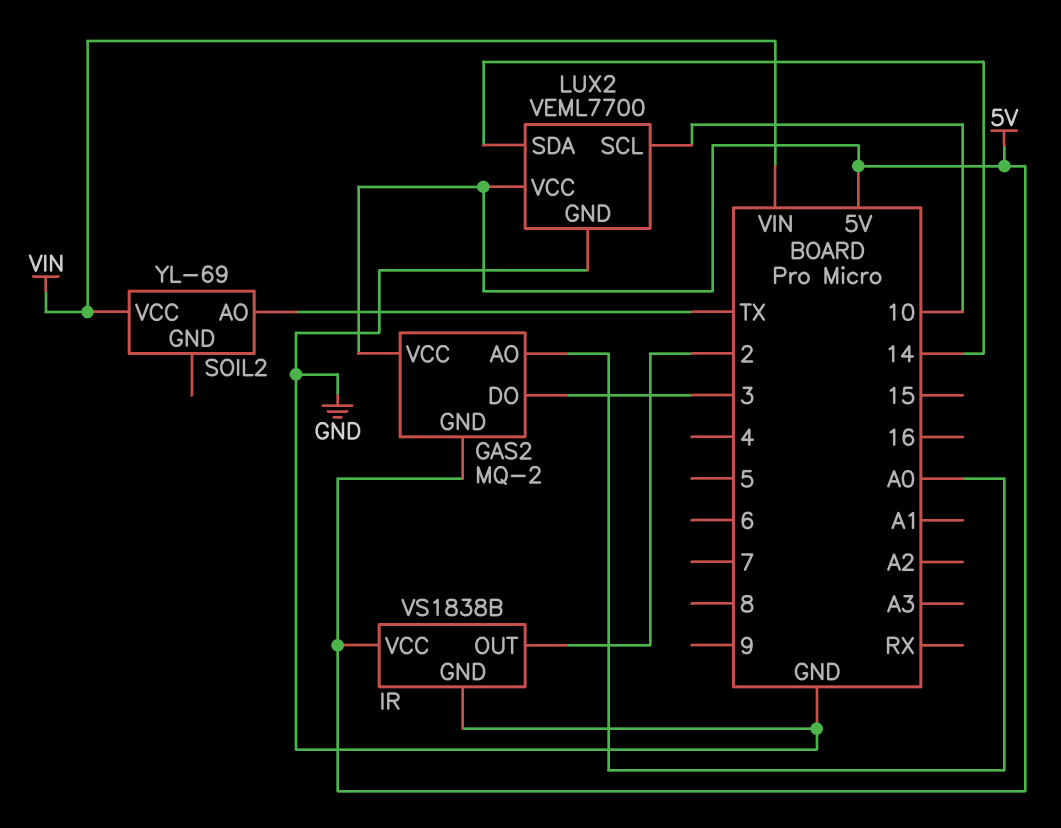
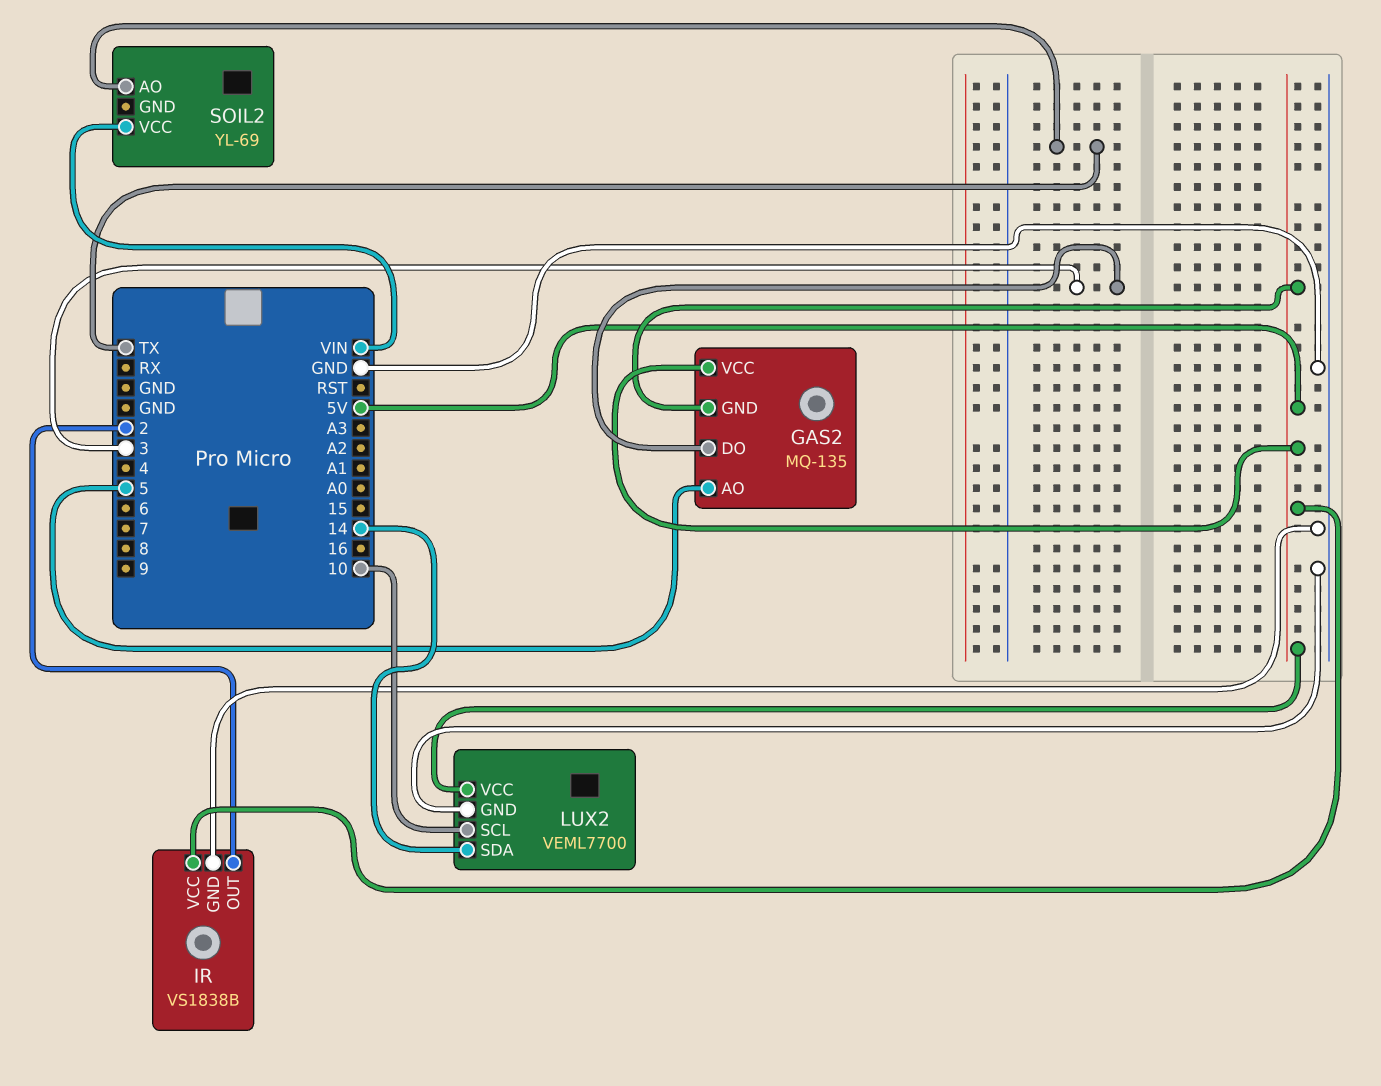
GAS2: MQ-2 -> MQ-135
GAS2 pin AO: A0 -> 5

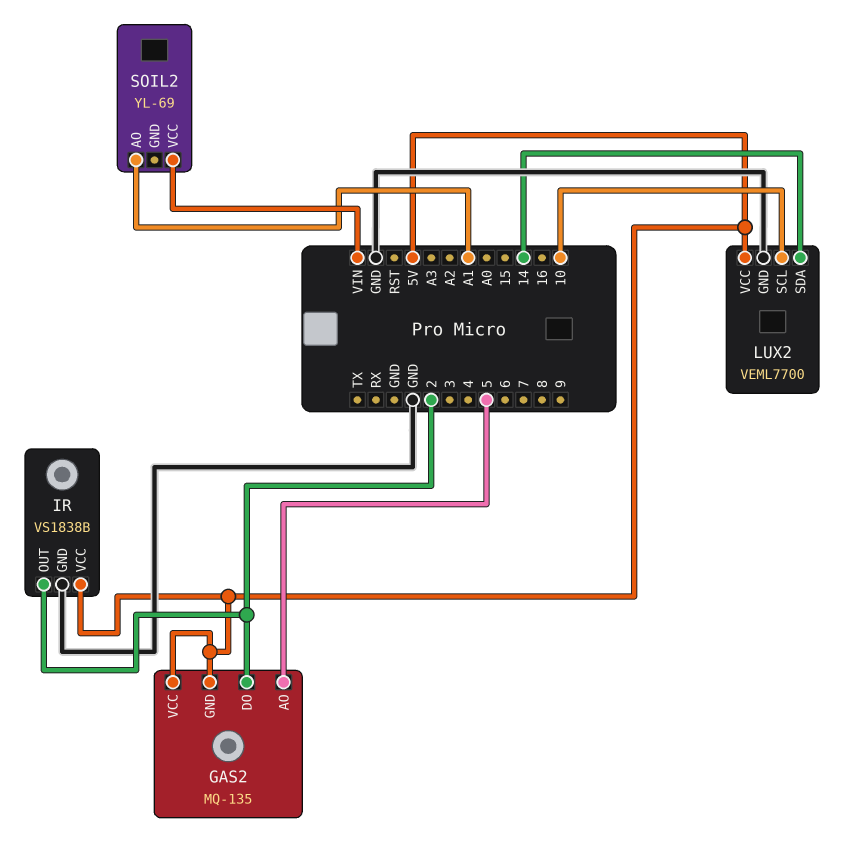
GAS2 pin DO: 3 -> 2
SOIL2 pin AO: TX -> A1

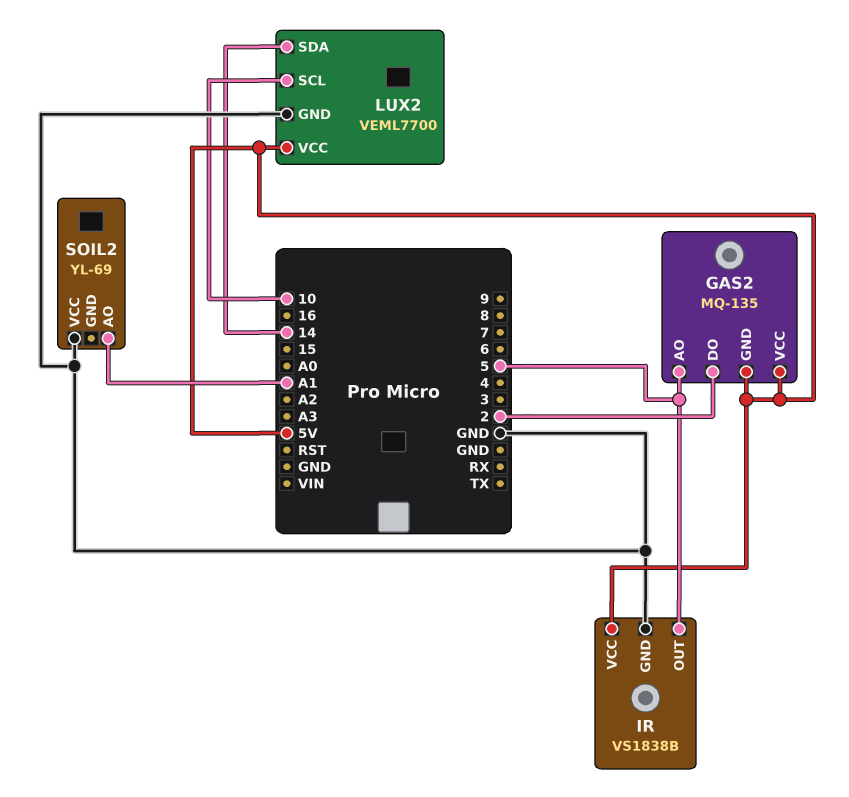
IR pin OUT: 2 -> 5
SOIL2 pin VCC: VIN -> GND

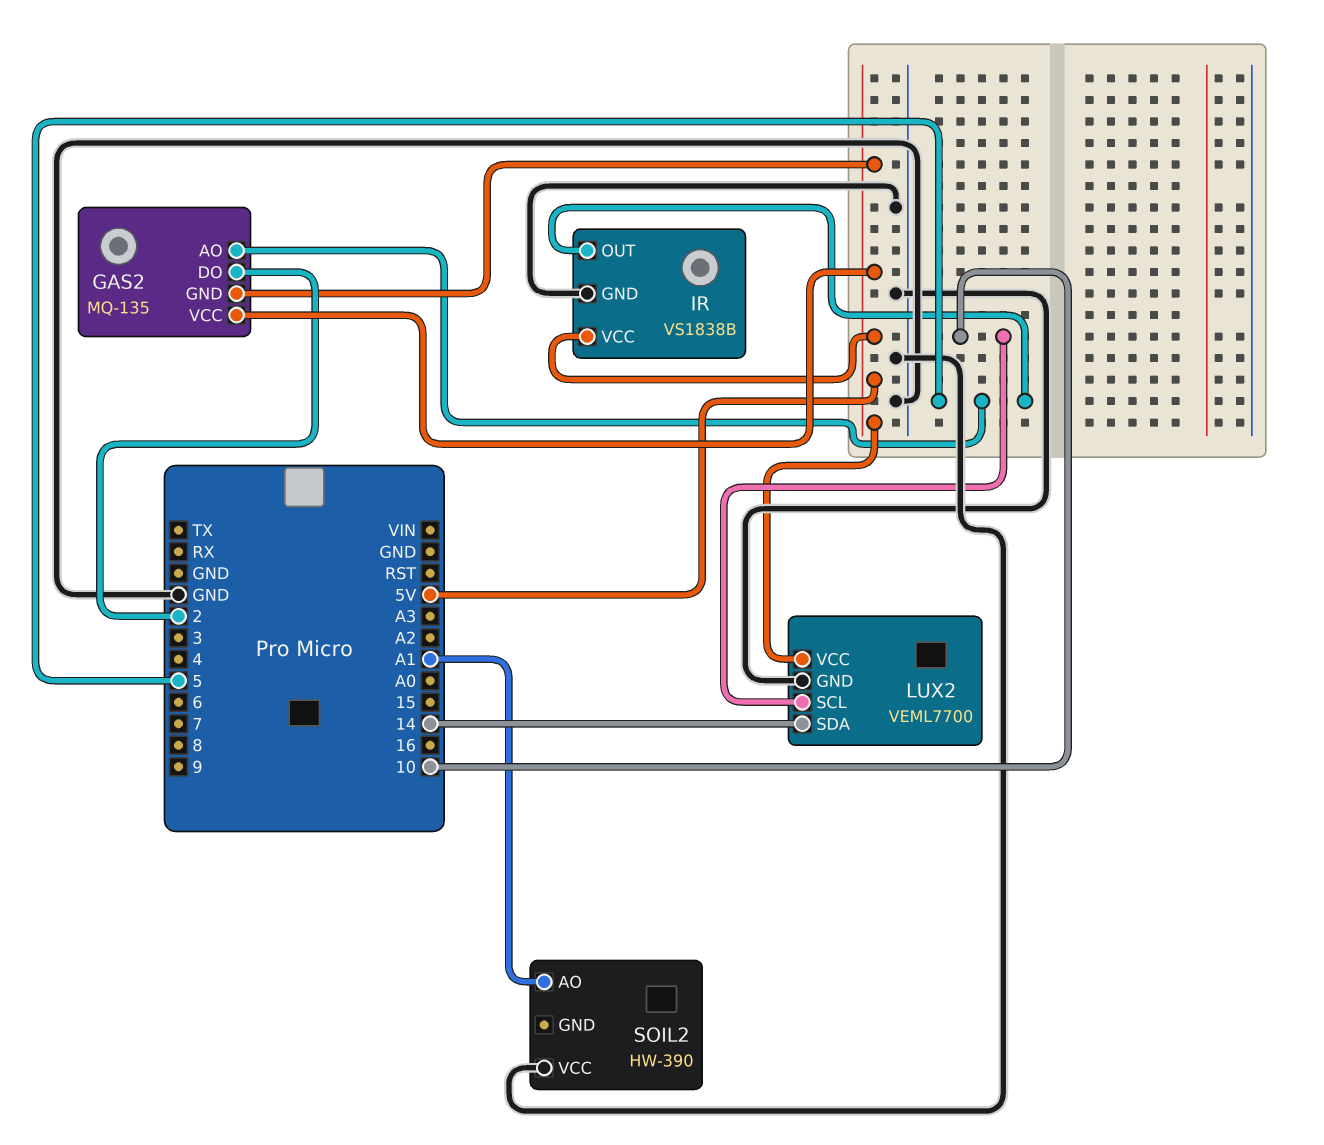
SOIL2: YL-69 -> HW-390

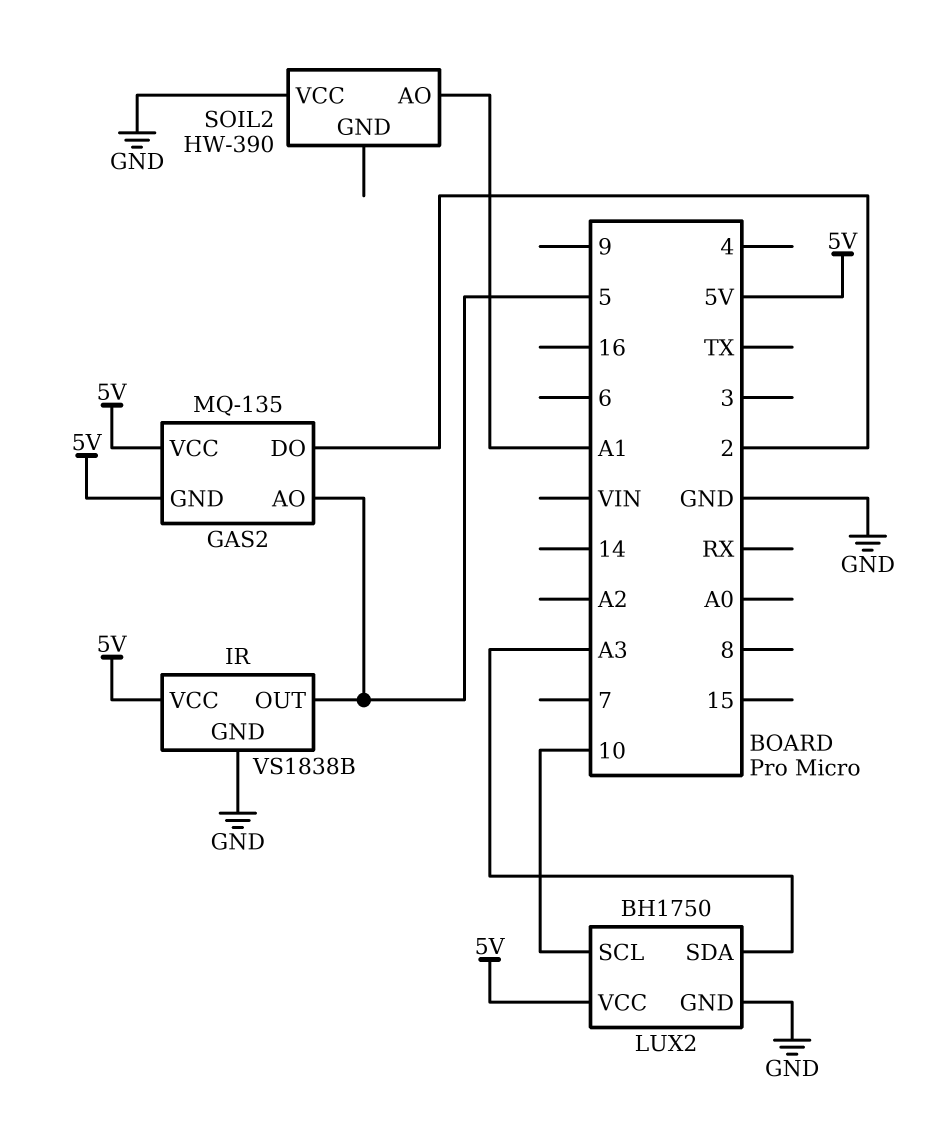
LUX2: VEML7700 -> BH1750
LUX2 pin SDA: 14 -> A3

